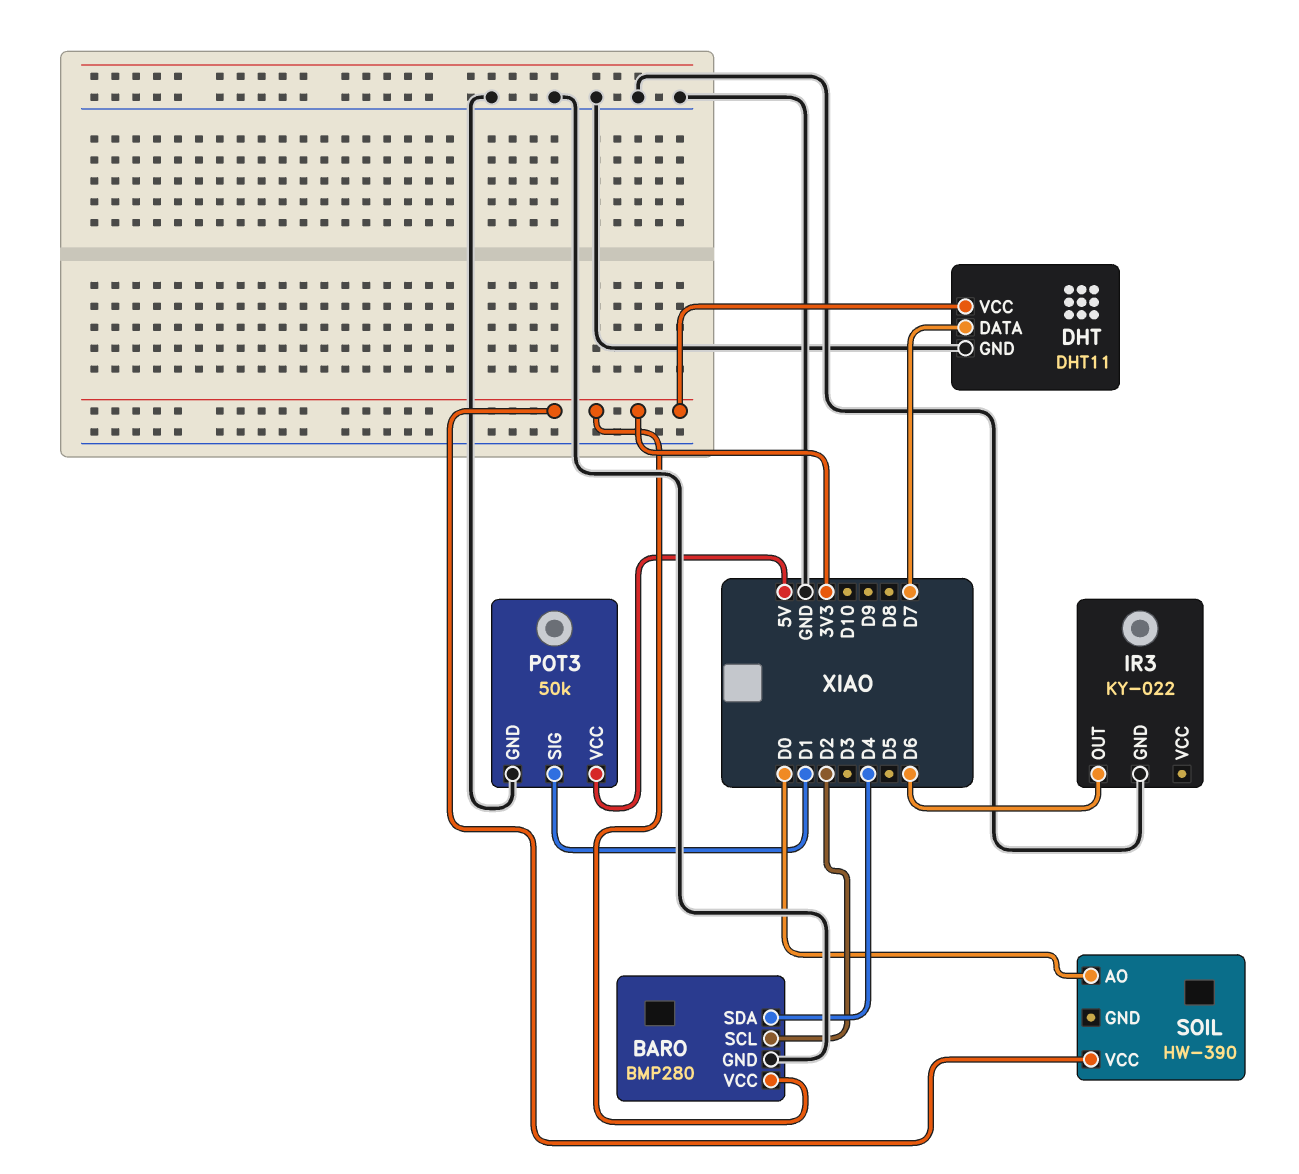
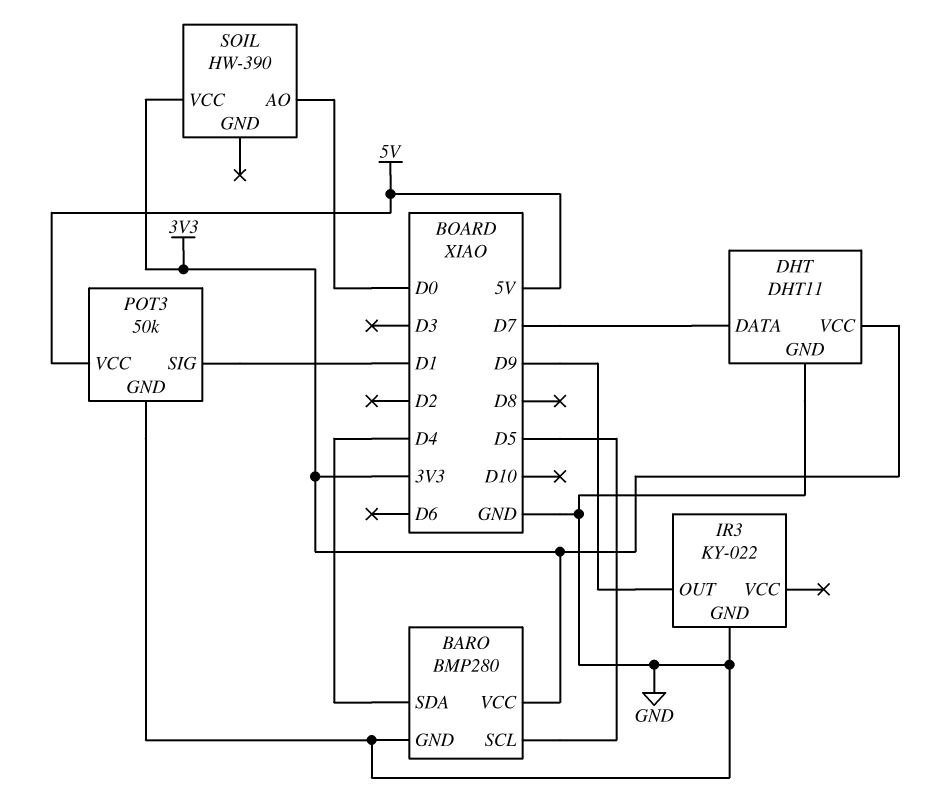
BARO pin SCL: D2 -> D5
IR3 pin OUT: D6 -> D9

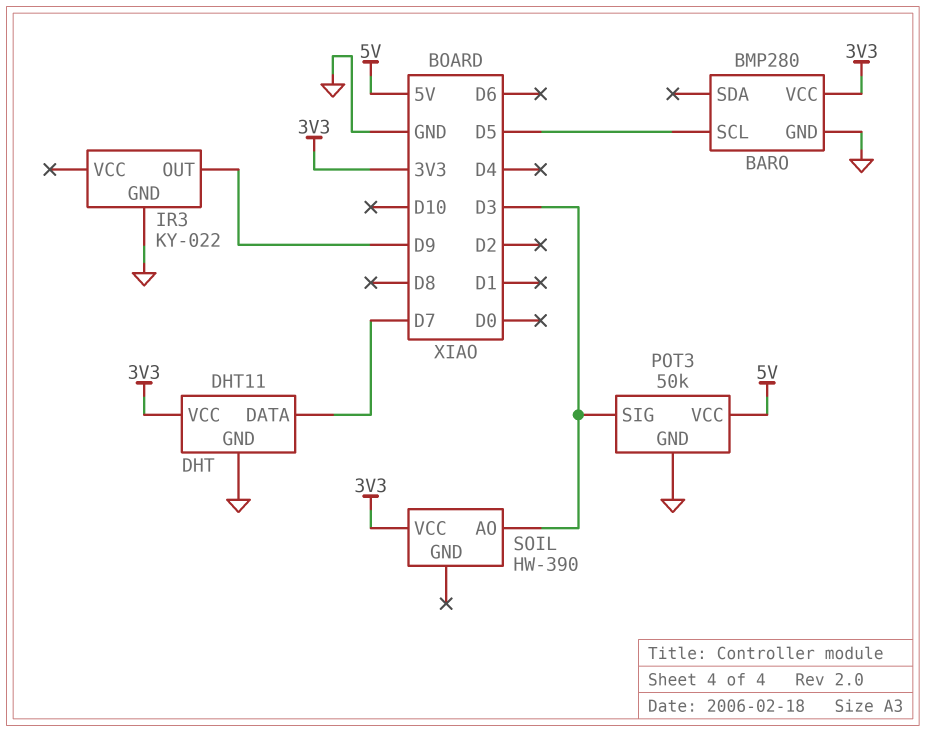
BARO pin SDA: D4 -> none
POT3 pin SIG: D1 -> D3
SOIL pin AO: D0 -> D3

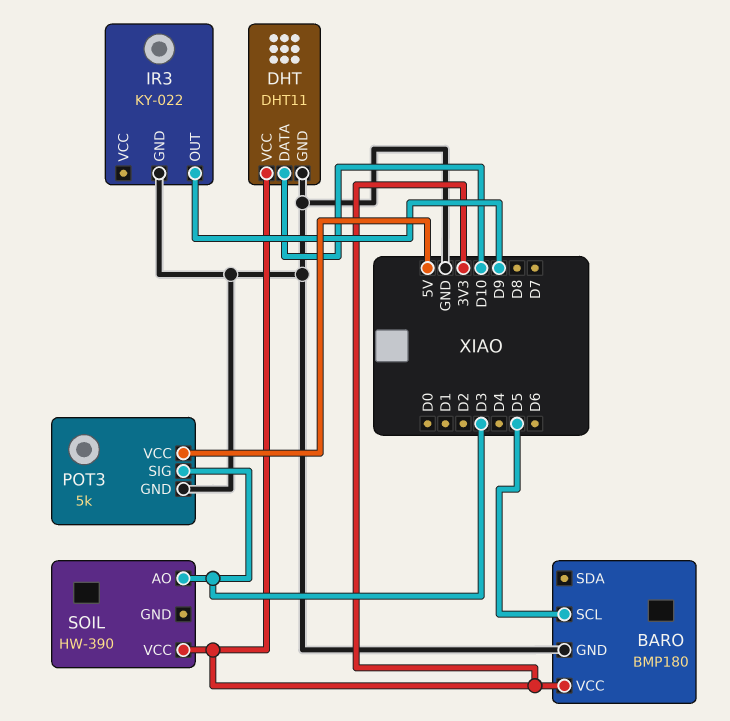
BARO: BMP280 -> BMP180
DHT pin DATA: D7 -> D10
POT3: 50k -> 5k

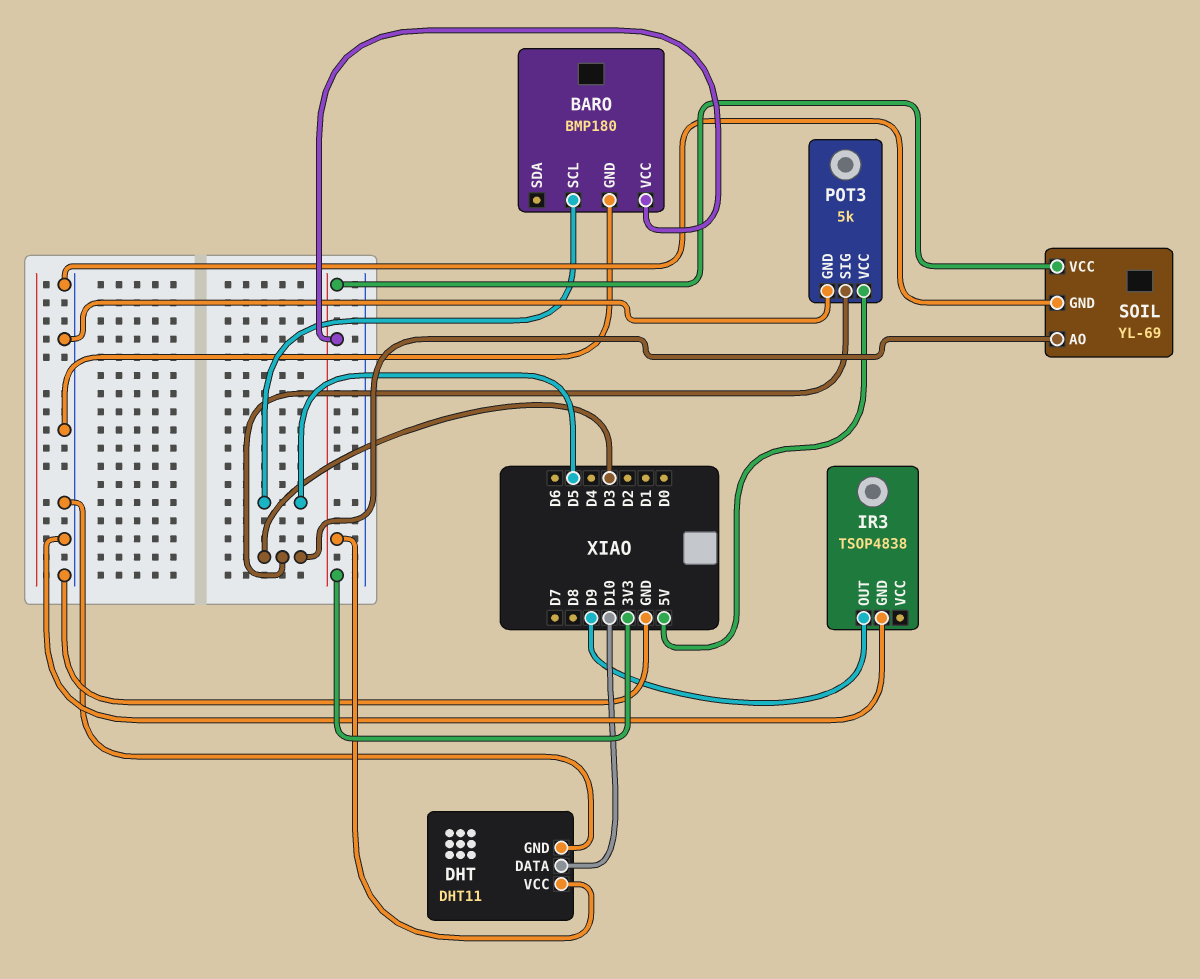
IR3: KY-022 -> TSOP4838
SOIL: HW-390 -> YL-69
SOIL pin GND: none -> GND

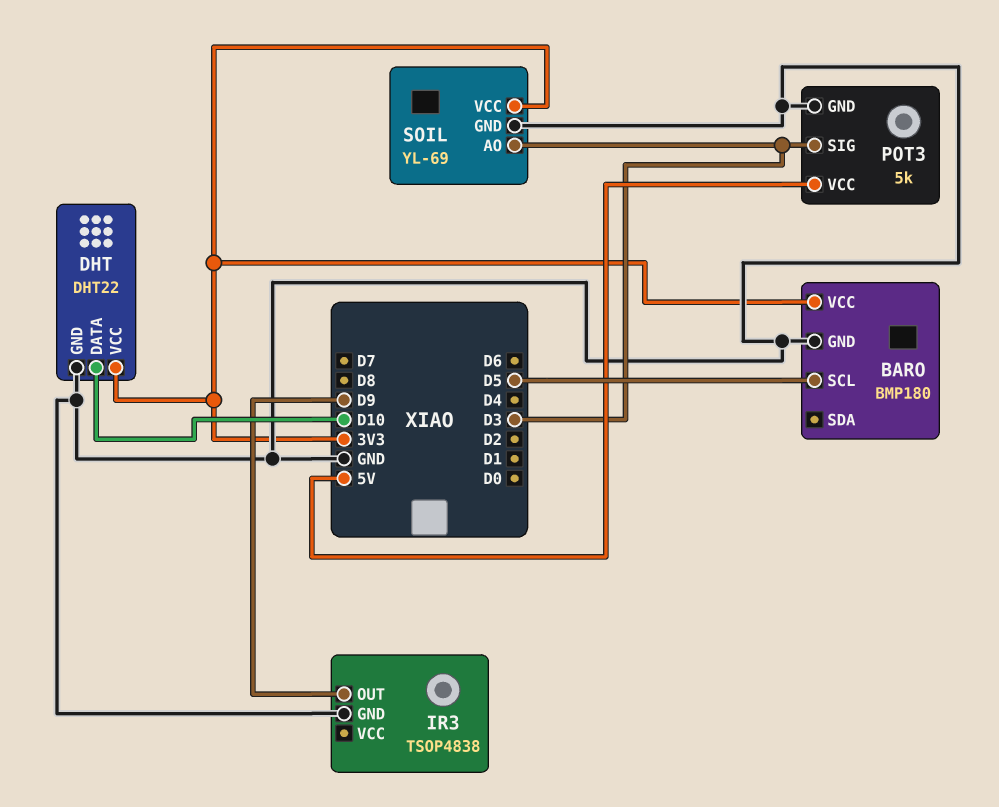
DHT: DHT11 -> DHT22

